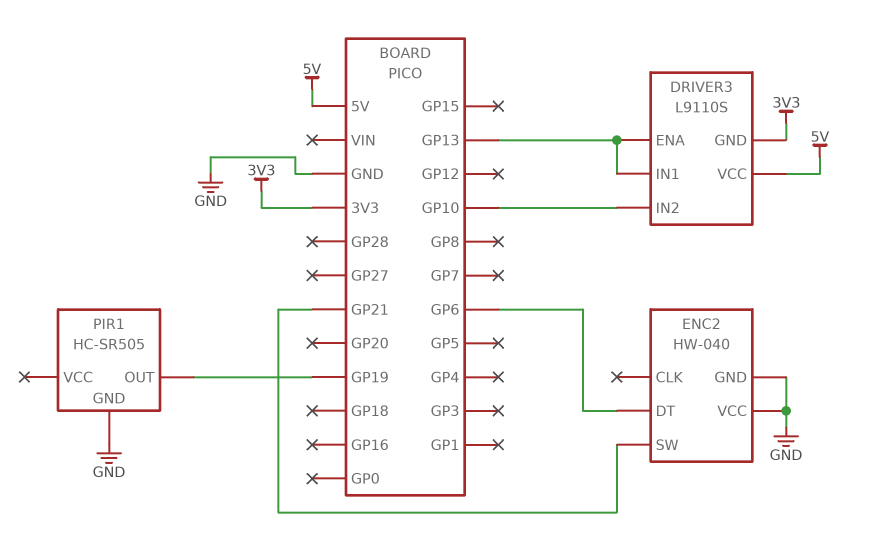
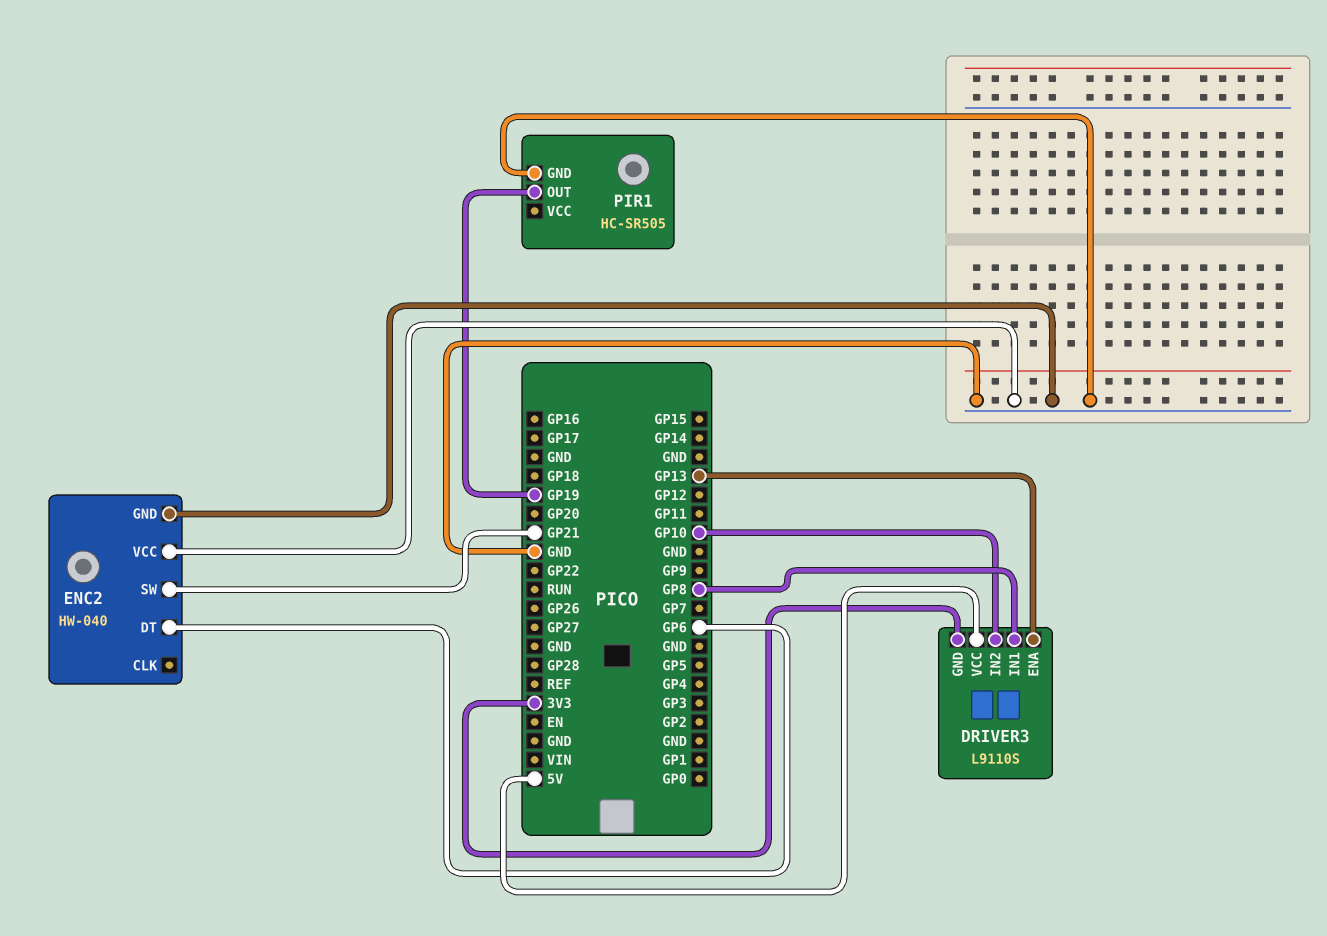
DRIVER3 pin IN1: GP13 -> GP8

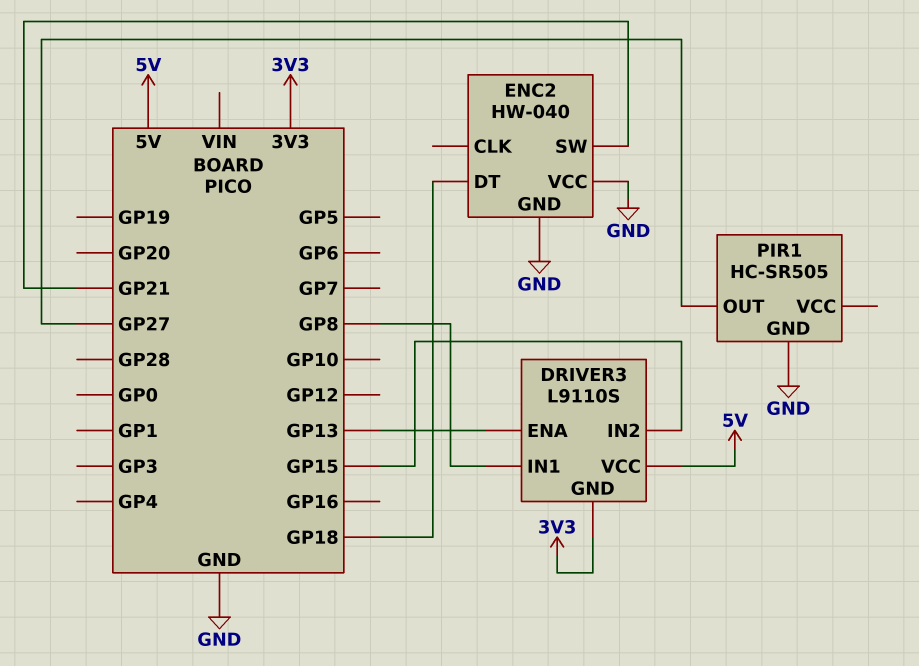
DRIVER3 pin IN2: GP10 -> GP15
ENC2 pin DT: GP6 -> GP18
PIR1 pin OUT: GP19 -> GP27

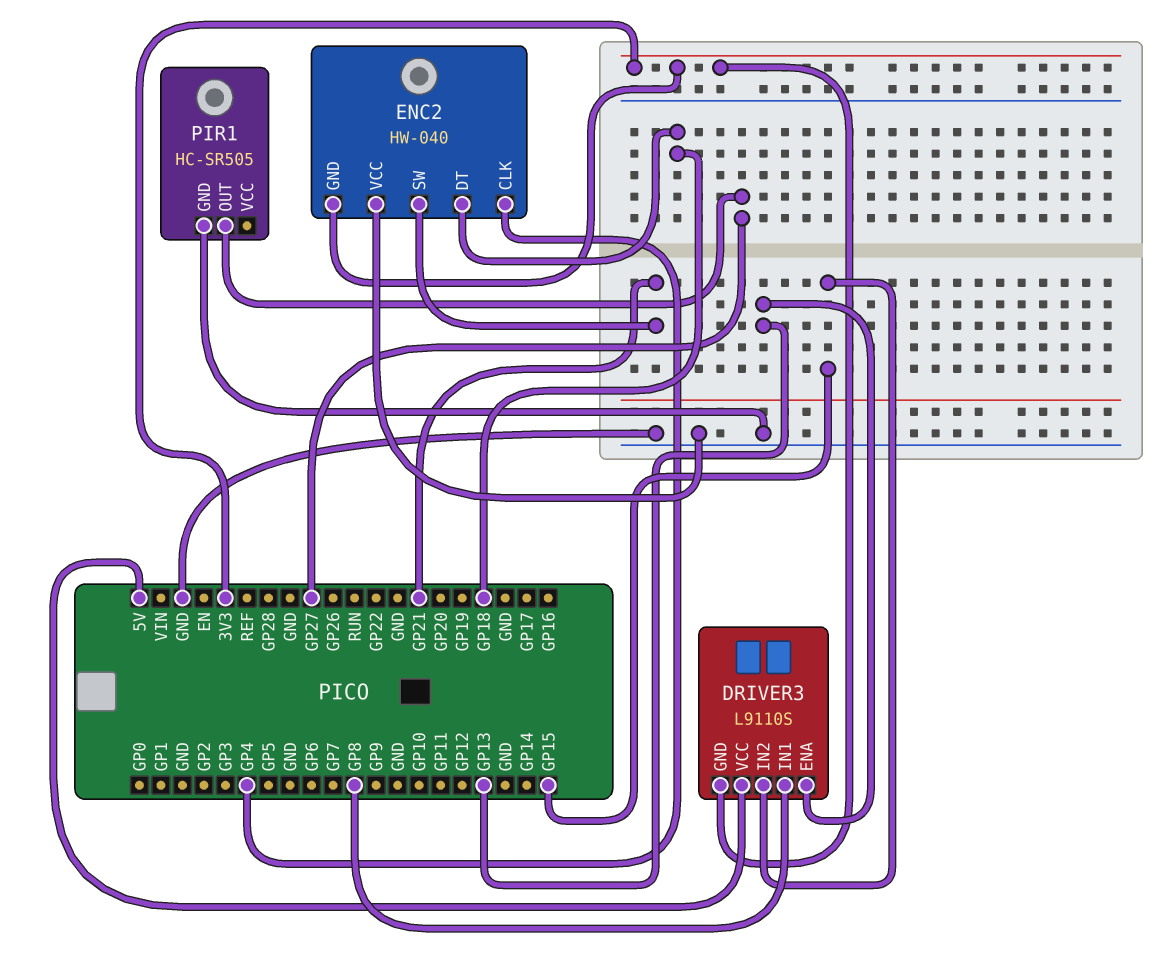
ENC2 pin CLK: none -> GP4
ENC2 pin GND: GND -> 3V3

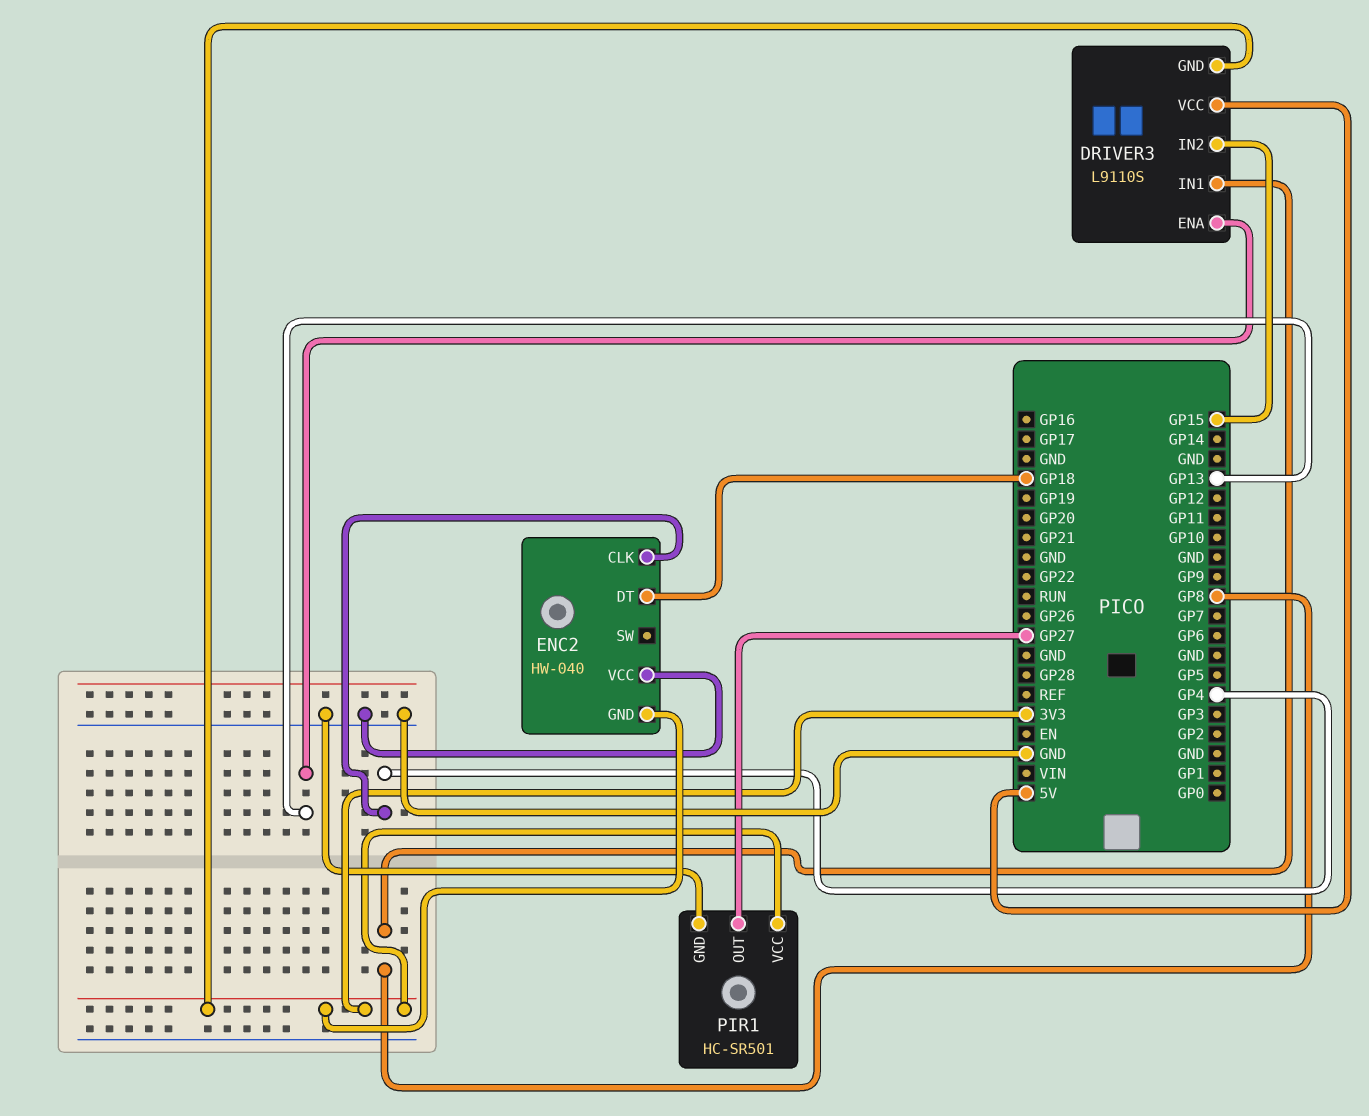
ENC2 pin SW: GP21 -> none
PIR1: HC-SR505 -> HC-SR501
PIR1 pin VCC: none -> 3V3

